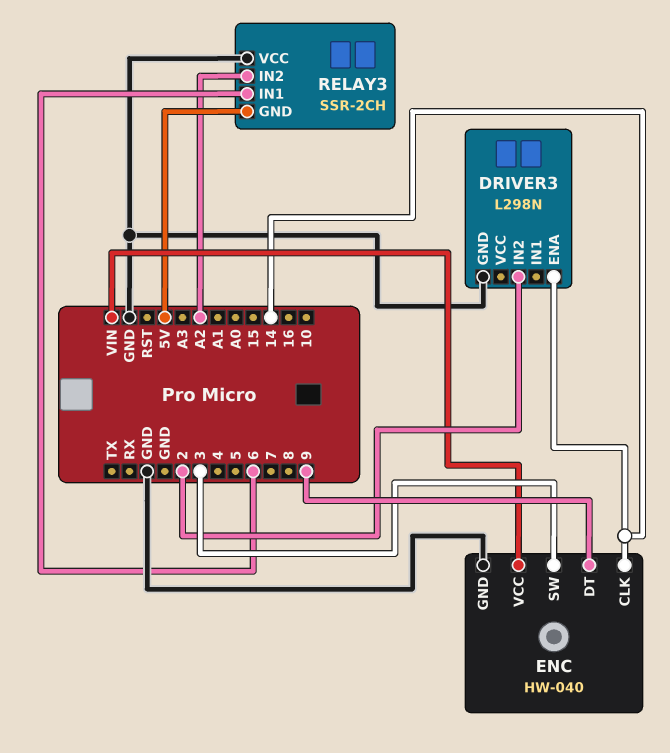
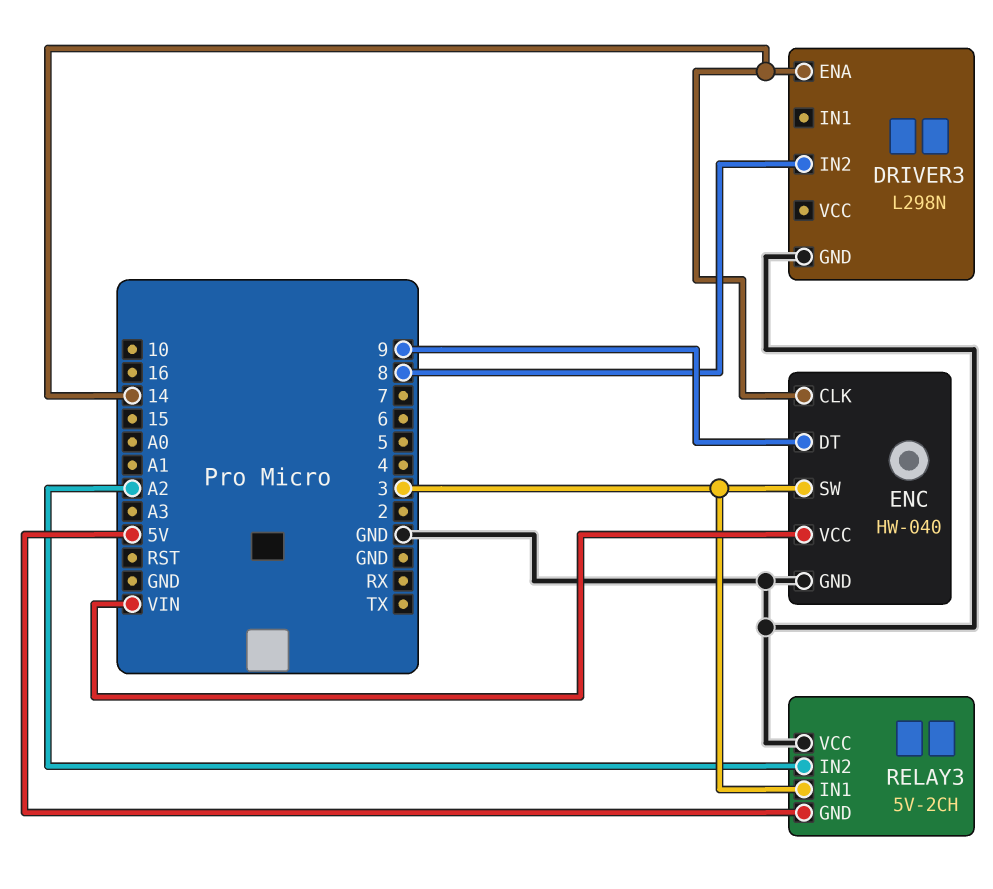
DRIVER3 pin IN2: 2 -> 8
RELAY3: SSR-2CH -> 5V-2CH
RELAY3 pin IN1: 6 -> 3

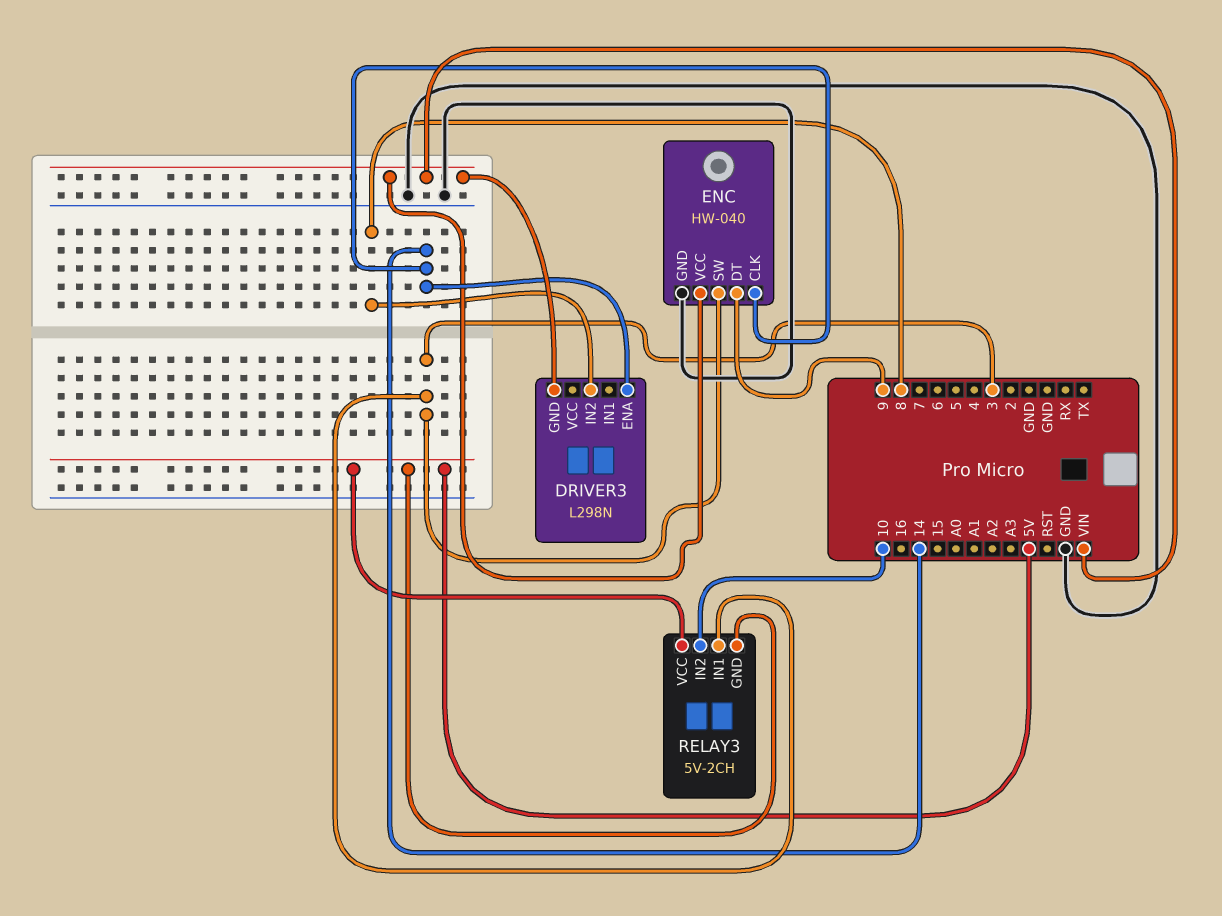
DRIVER3 pin GND: GND -> VIN
RELAY3 pin IN2: A2 -> 10
RELAY3 pin VCC: GND -> 5V

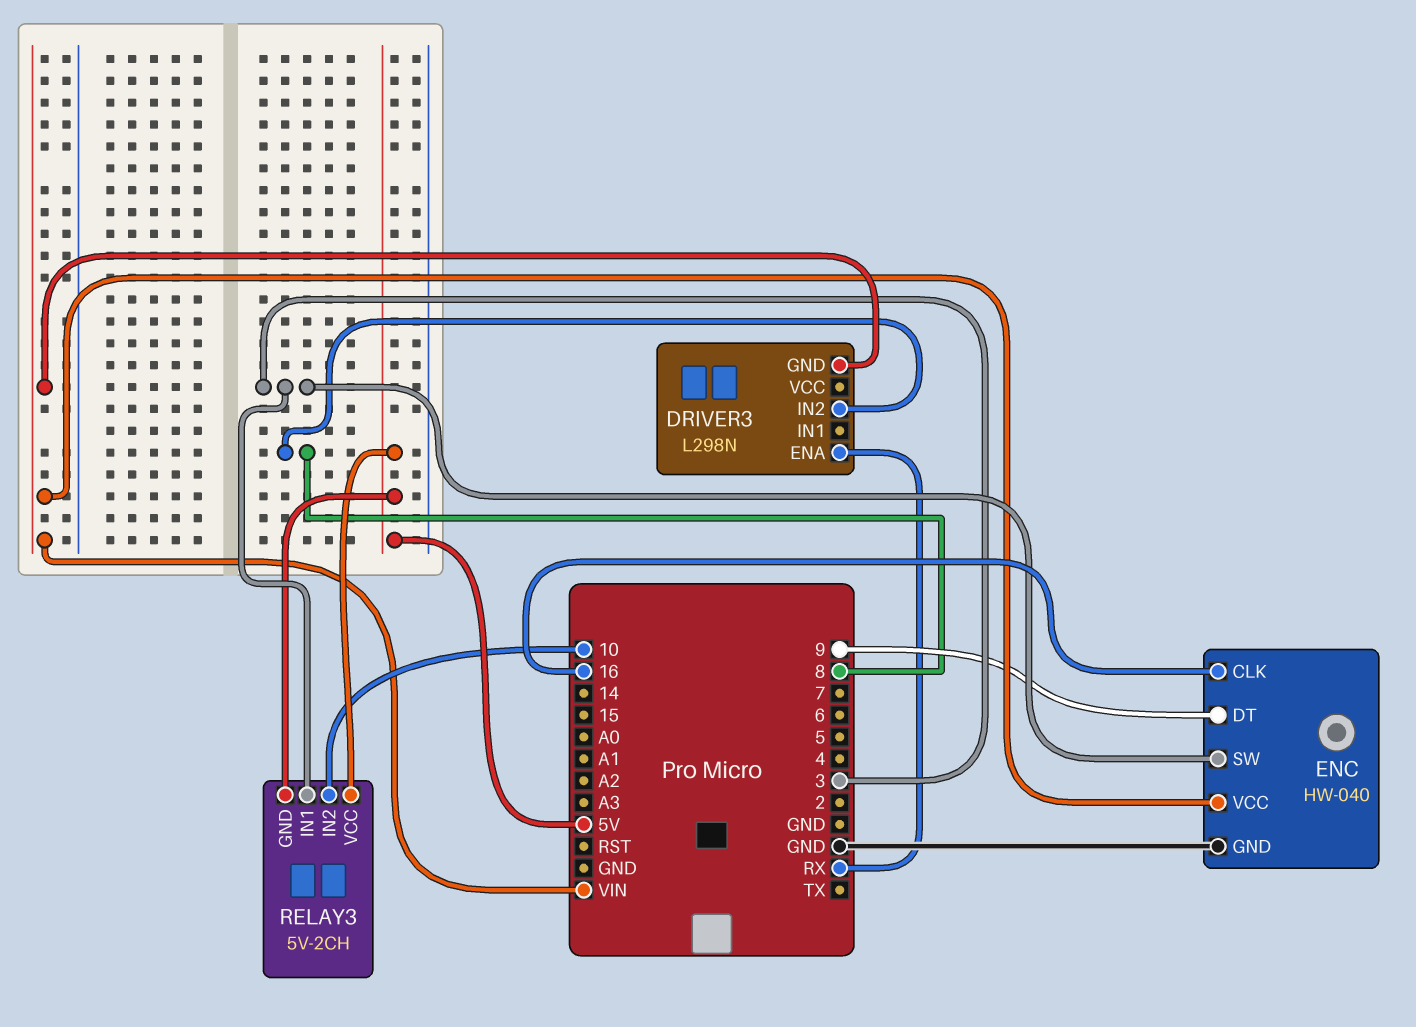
DRIVER3 pin ENA: 14 -> RX
ENC pin CLK: 14 -> 16

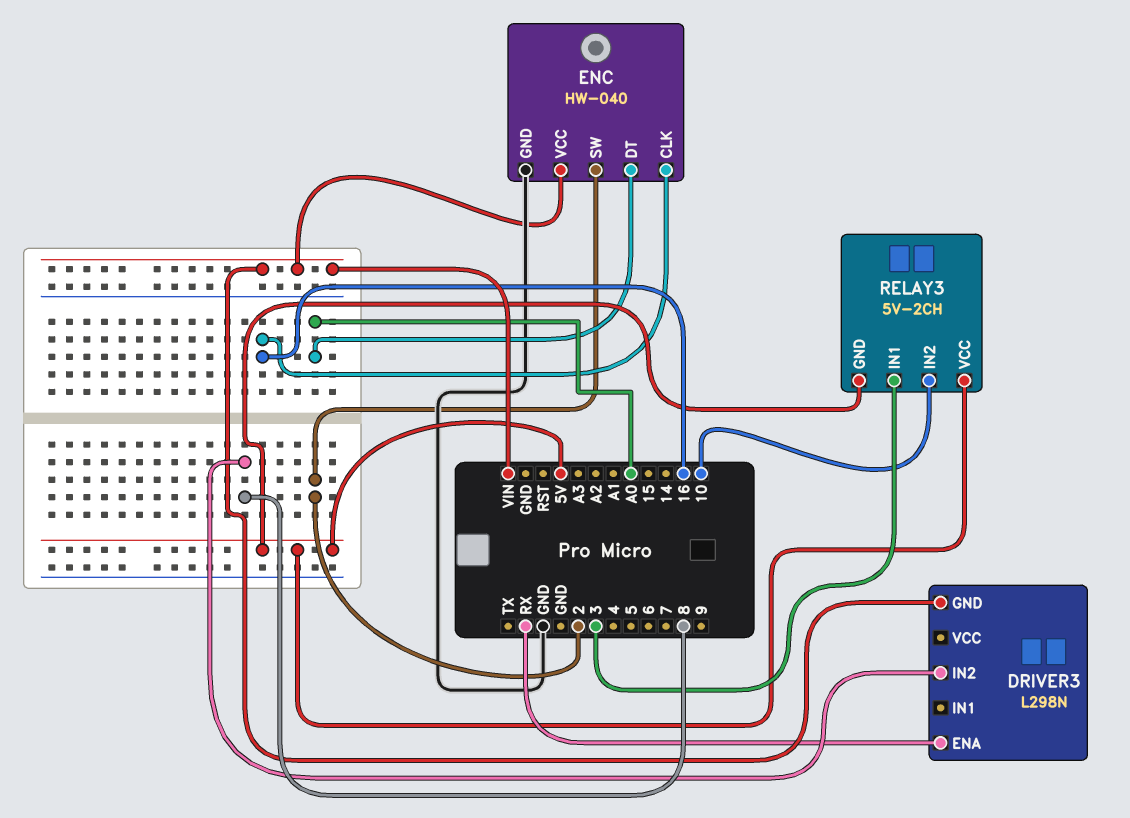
ENC pin DT: 9 -> A0
ENC pin SW: 3 -> 2

